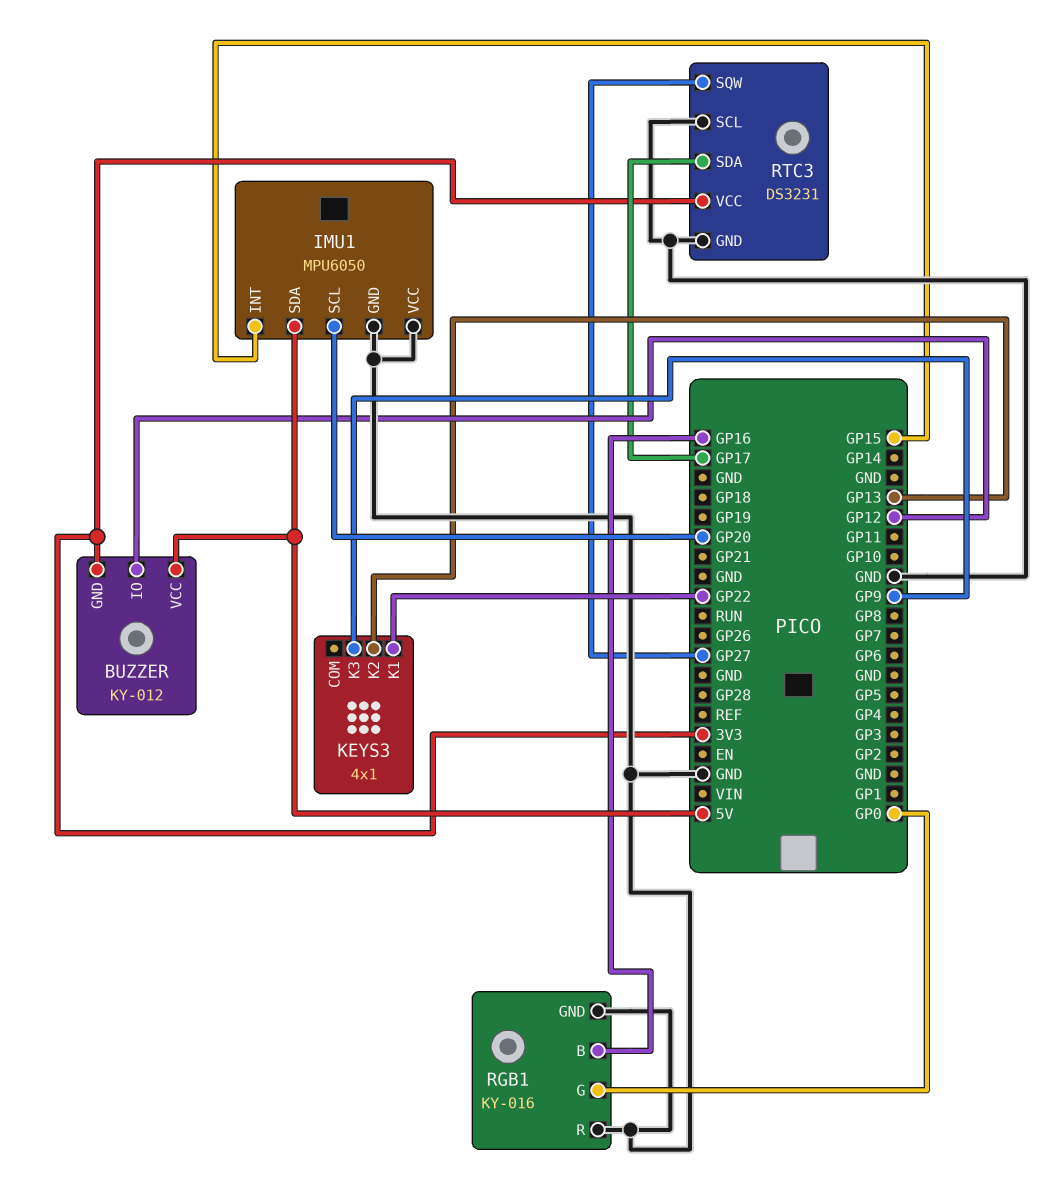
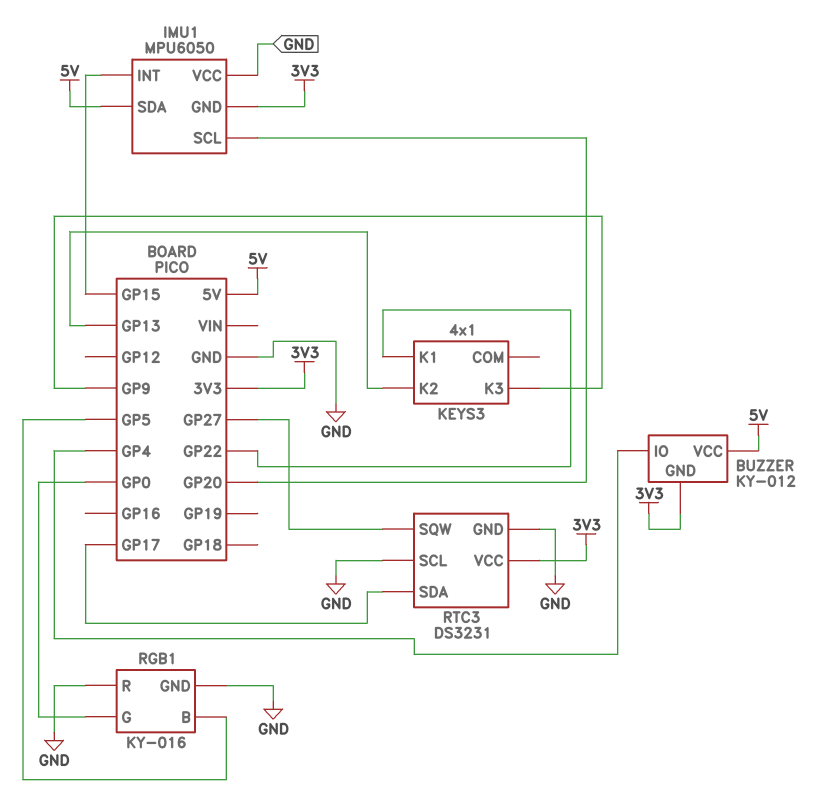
BUZZER pin IO: GP12 -> GP4
IMU1 pin GND: GND -> 3V3
RGB1 pin B: GP16 -> GP5

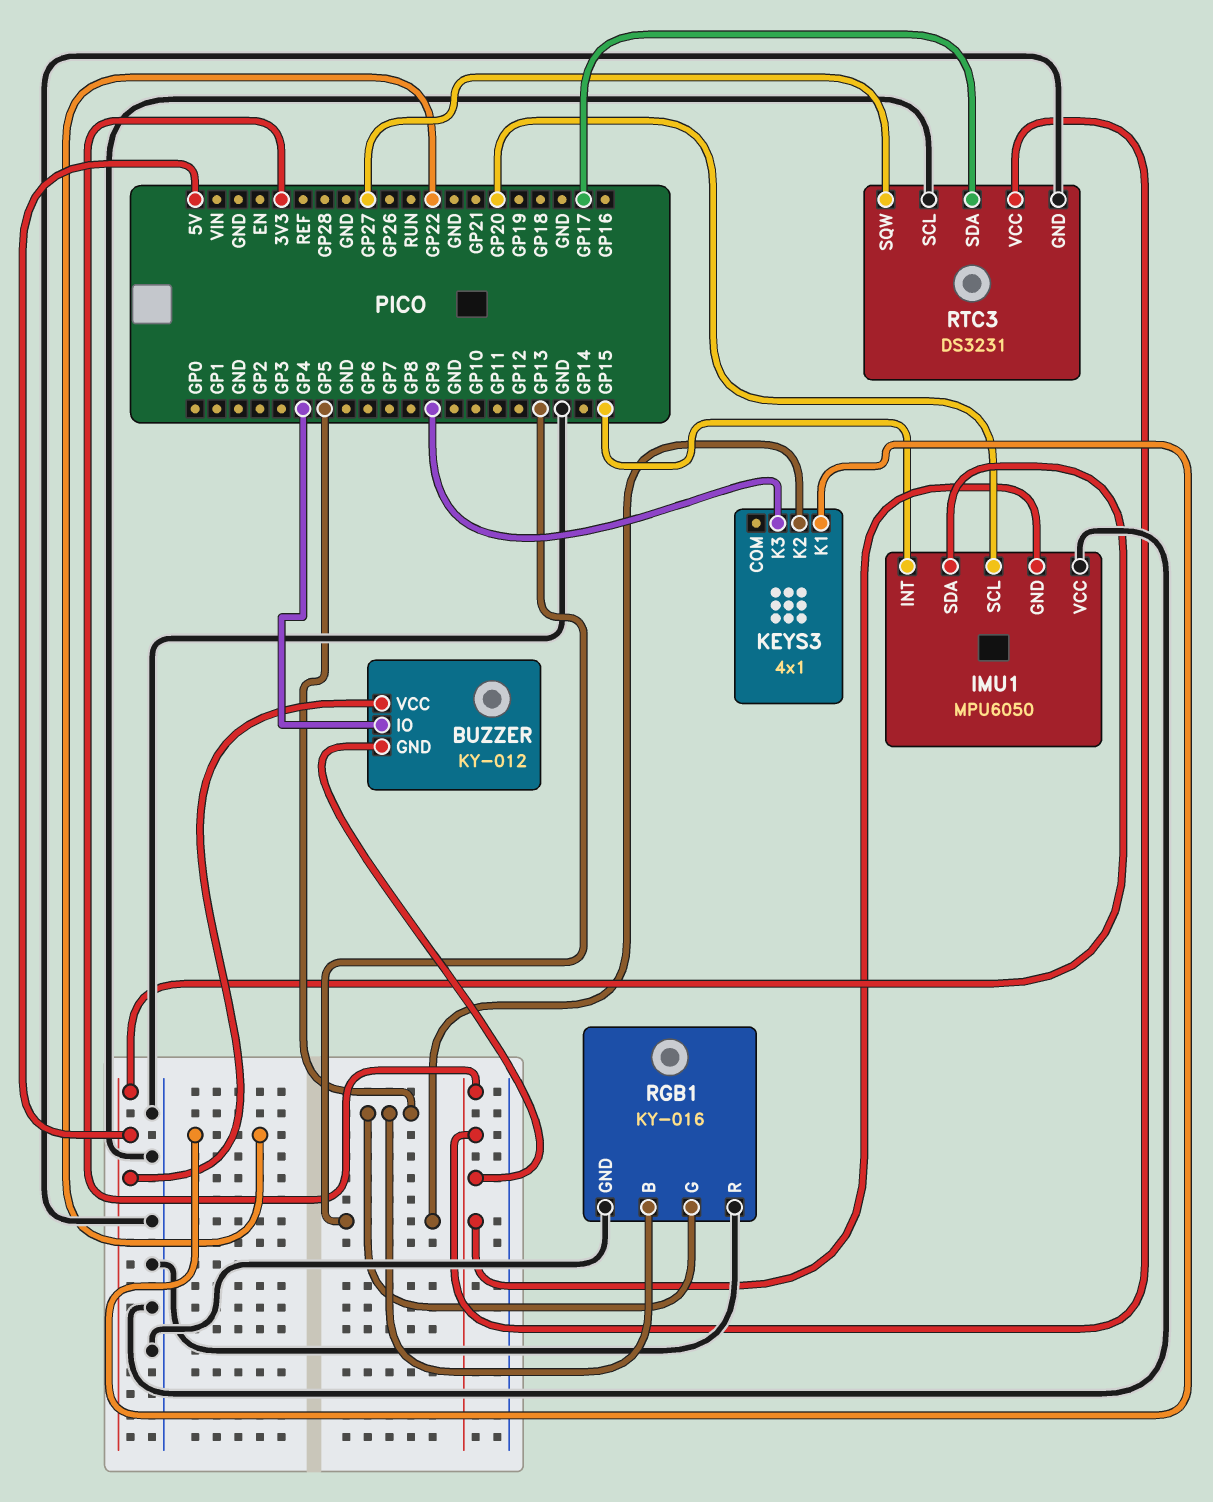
RGB1 pin G: GP0 -> GP5

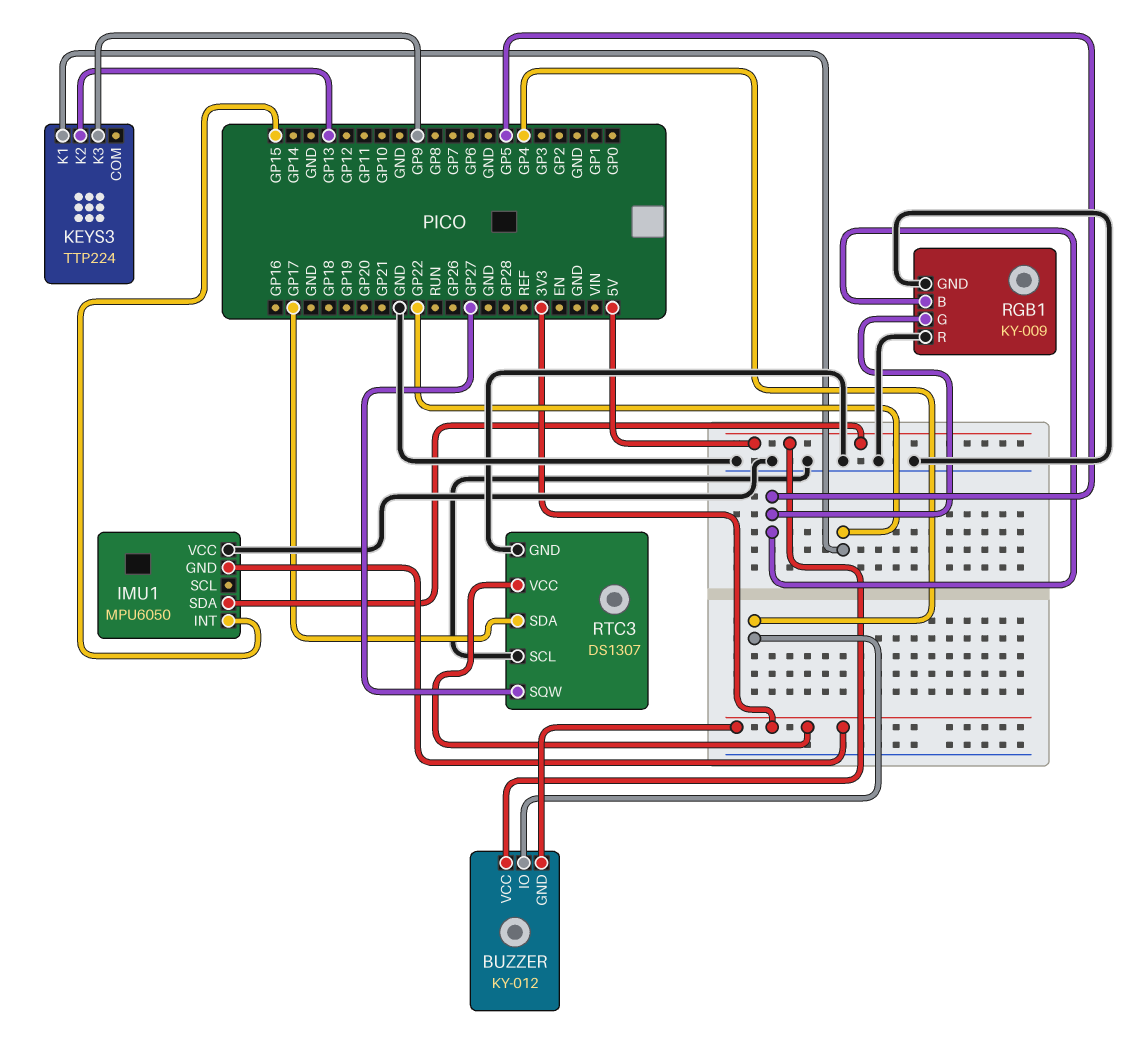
IMU1 pin SCL: GP20 -> none
KEYS3: 4x1 -> TTP224
RGB1: KY-016 -> KY-009
RTC3: DS3231 -> DS1307

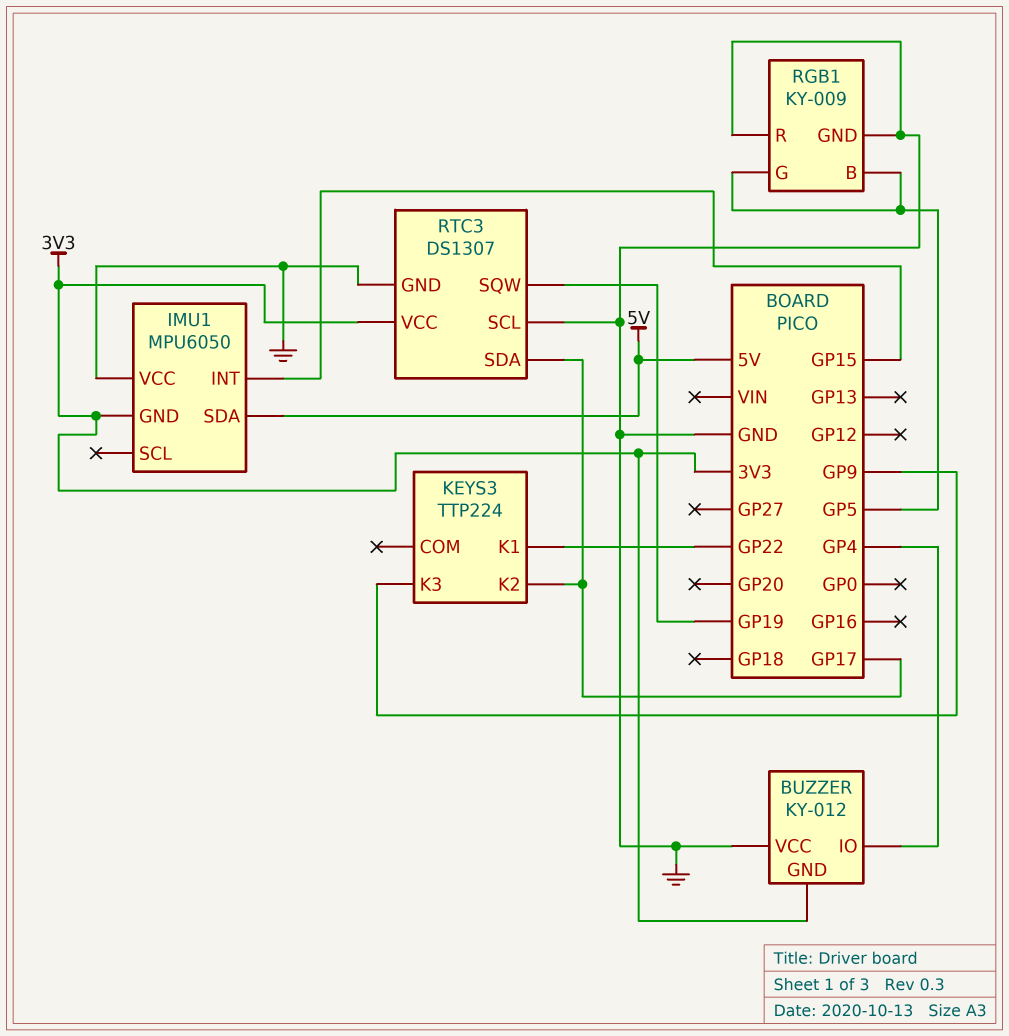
BUZZER pin VCC: 5V -> GND
KEYS3 pin K2: GP13 -> GP17
RTC3 pin SQW: GP27 -> GP19

